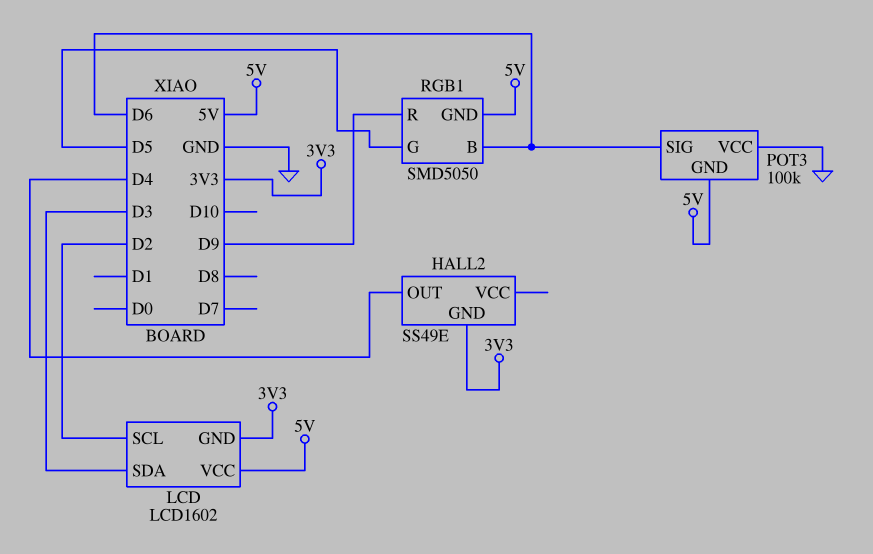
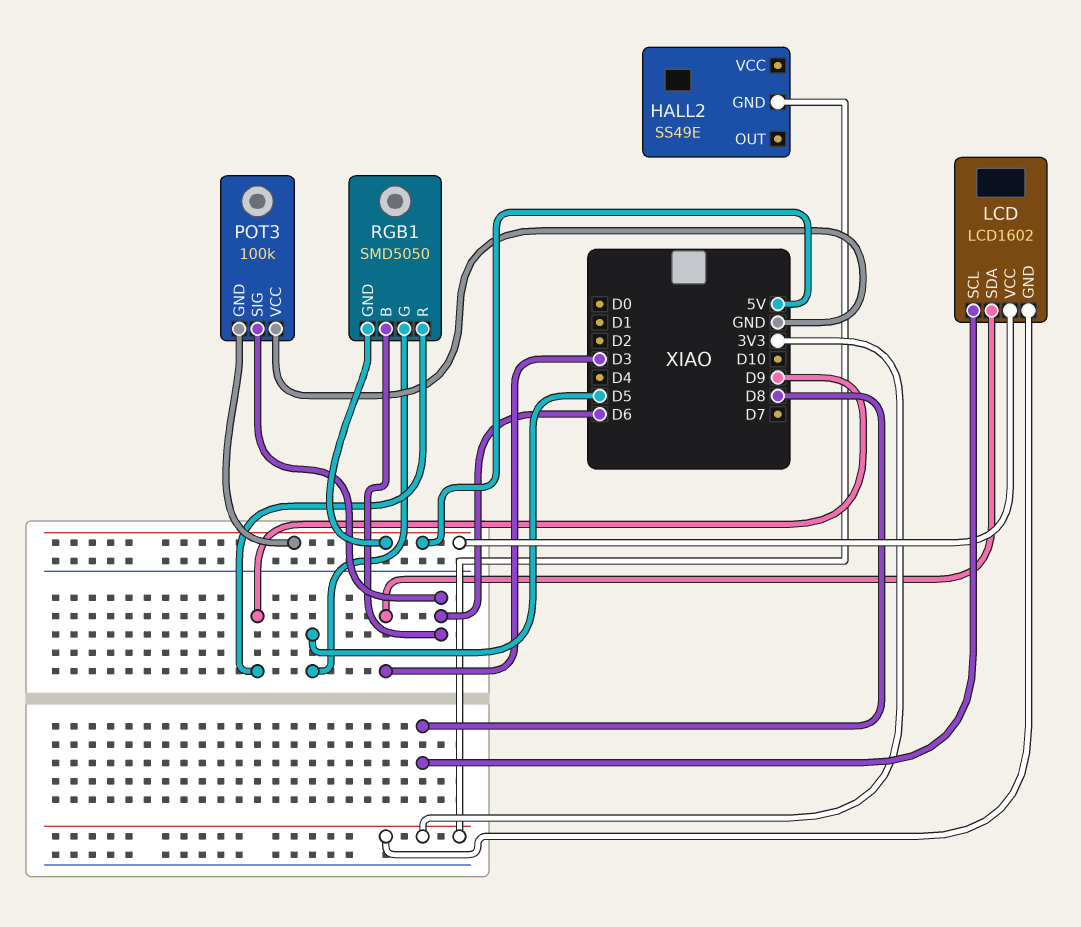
HALL2 pin OUT: D4 -> none
LCD pin SCL: D2 -> D8

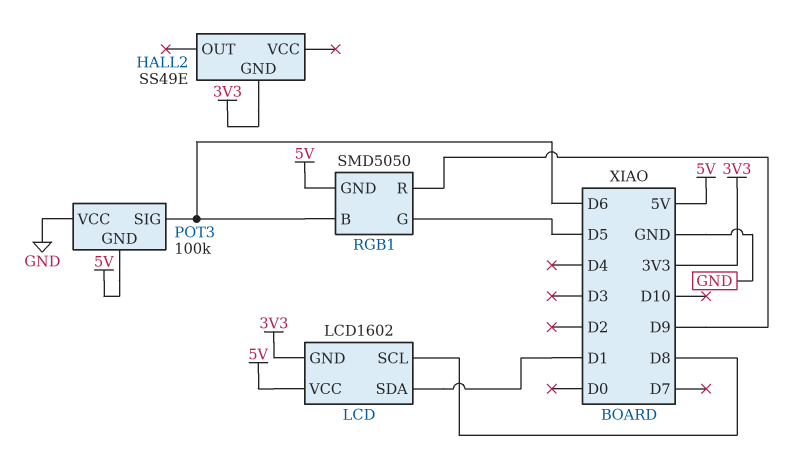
LCD pin SDA: D3 -> D1

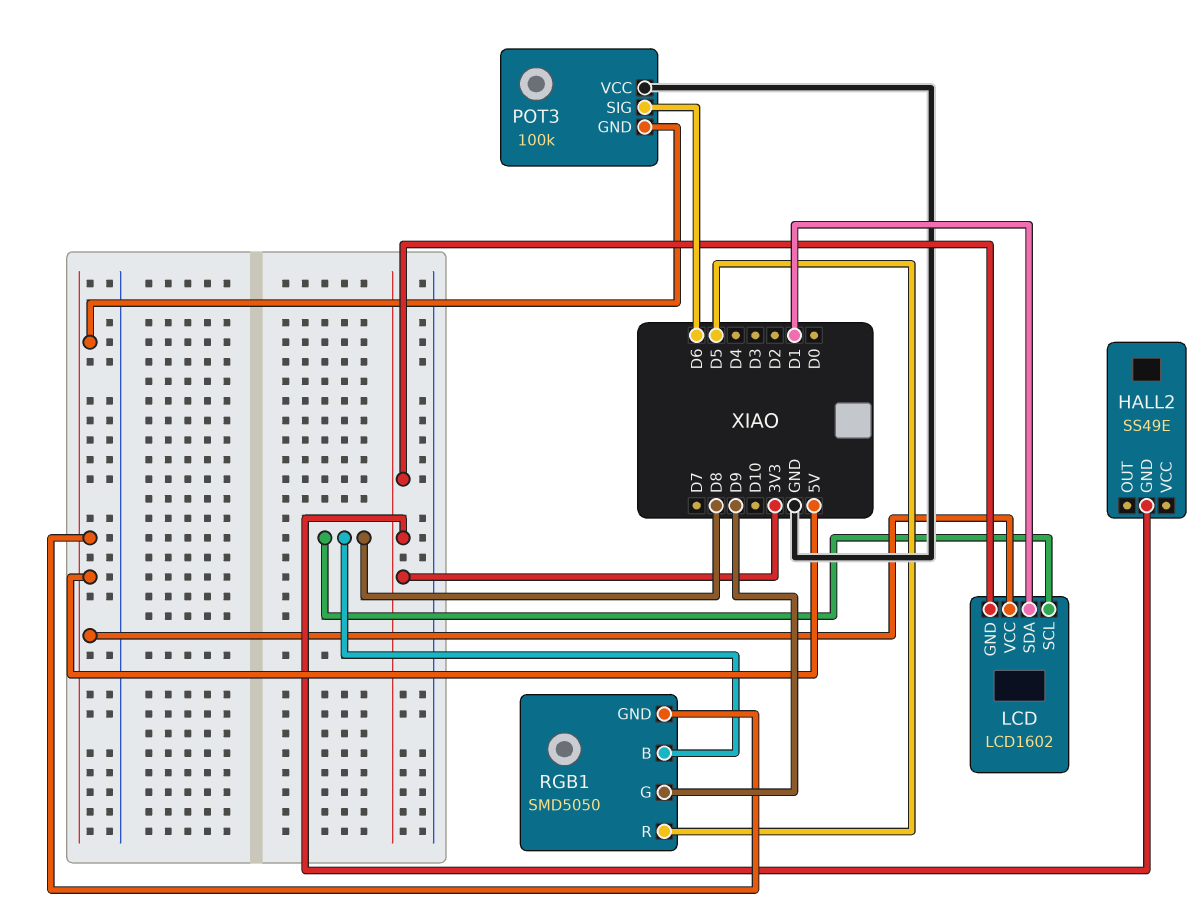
RGB1 pin B: D6 -> D8
RGB1 pin G: D5 -> D9
RGB1 pin R: D9 -> D5

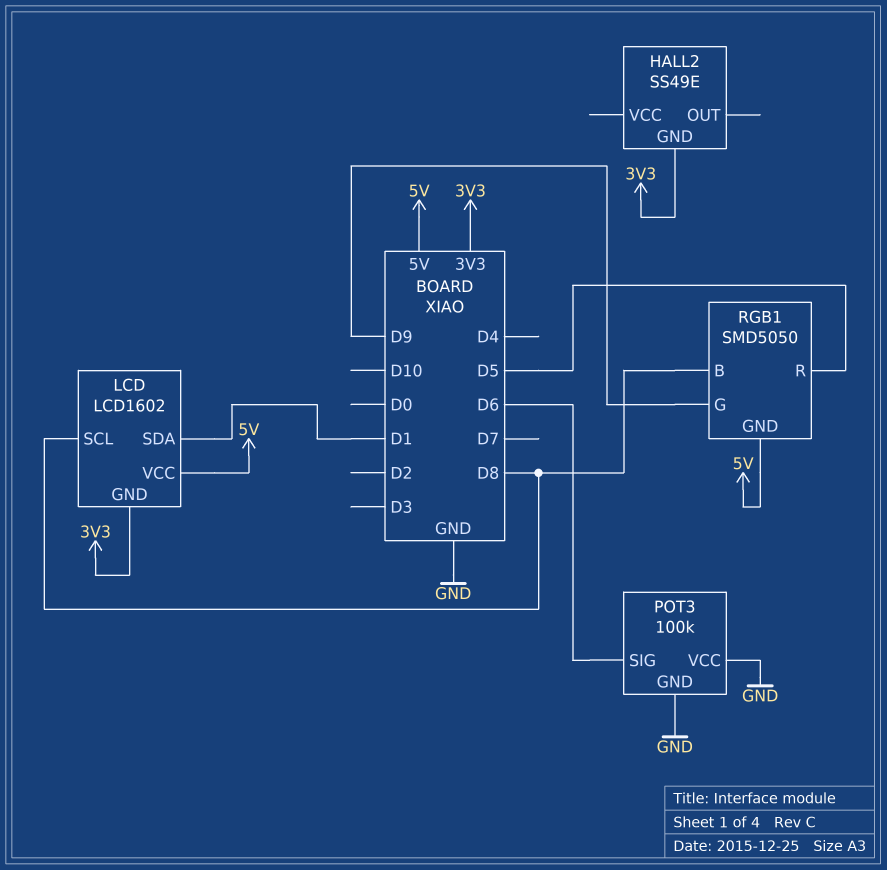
POT3 pin GND: 5V -> GND

